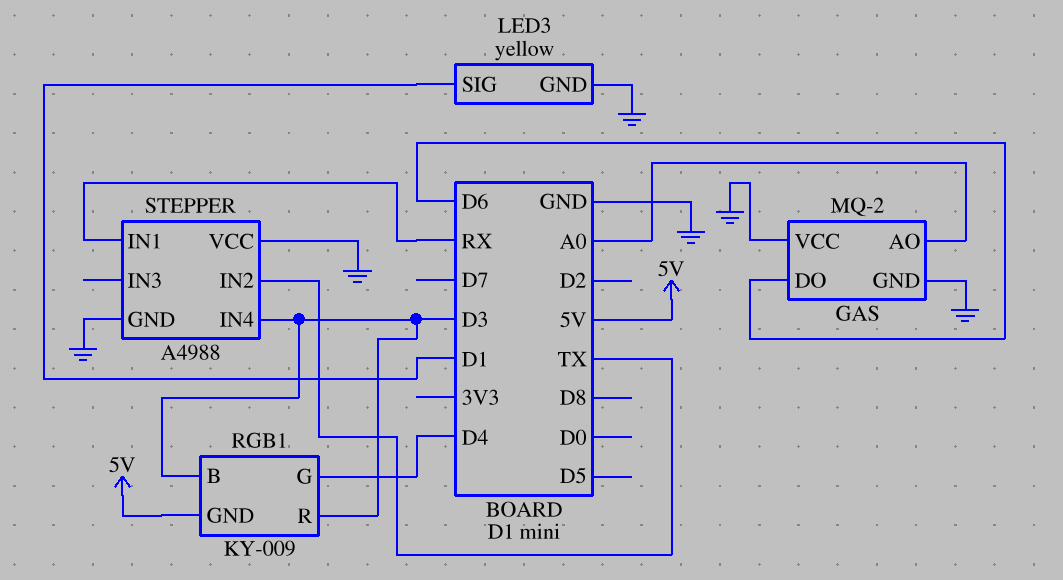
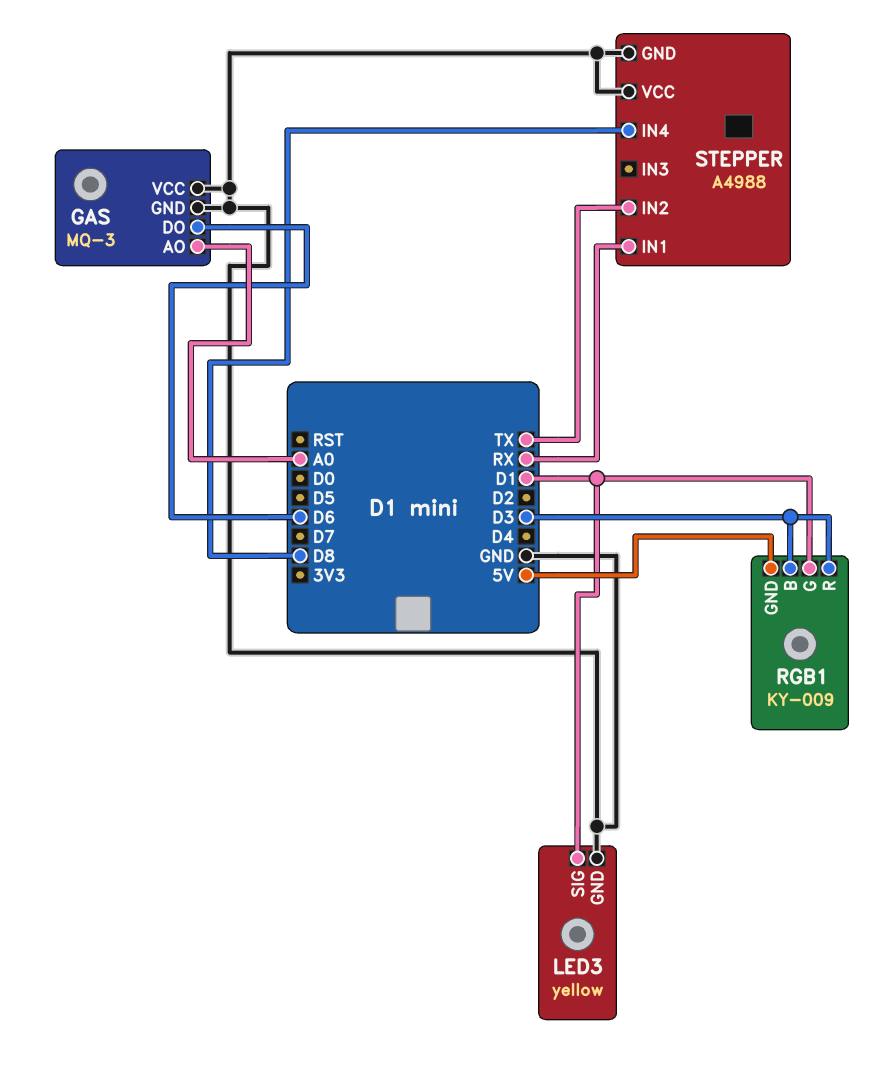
GAS: MQ-2 -> MQ-3
RGB1 pin G: D4 -> D1
STEPPER pin IN4: D3 -> D8

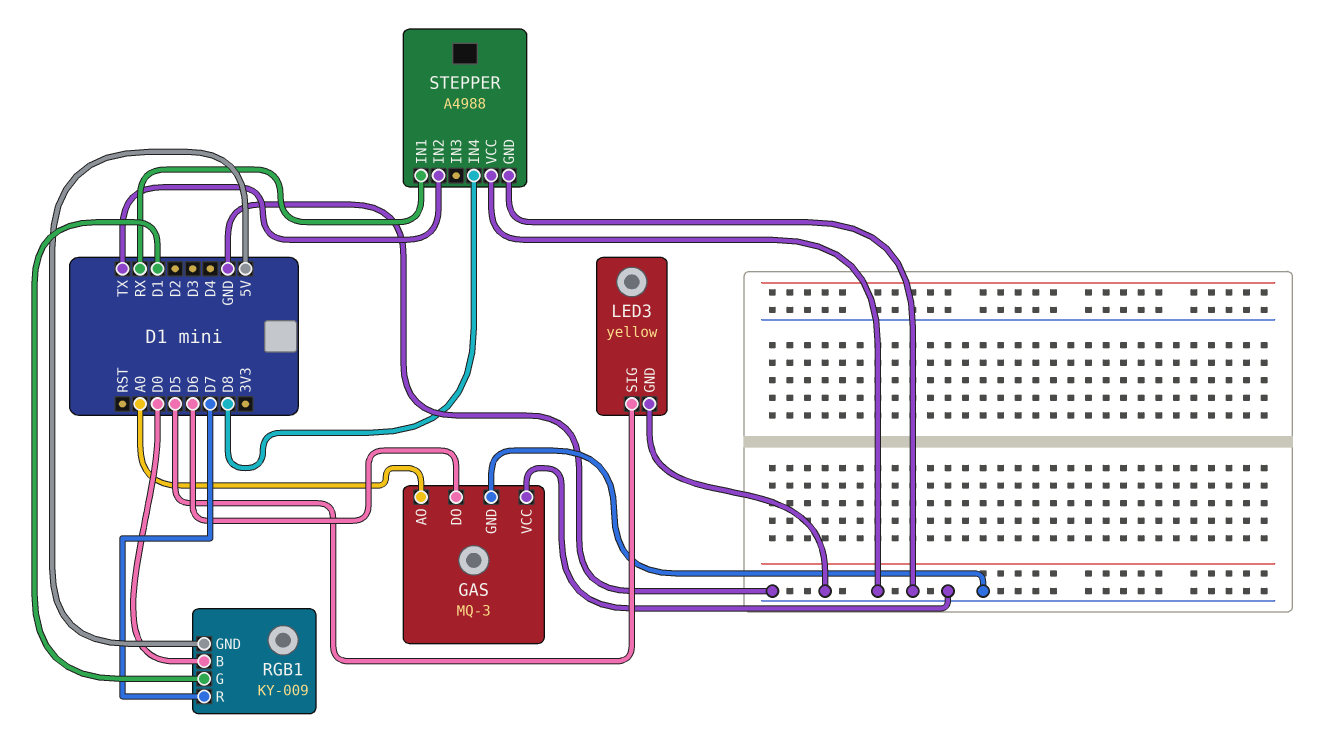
LED3 pin SIG: D1 -> D5
RGB1 pin B: D3 -> D0
RGB1 pin R: D3 -> D7

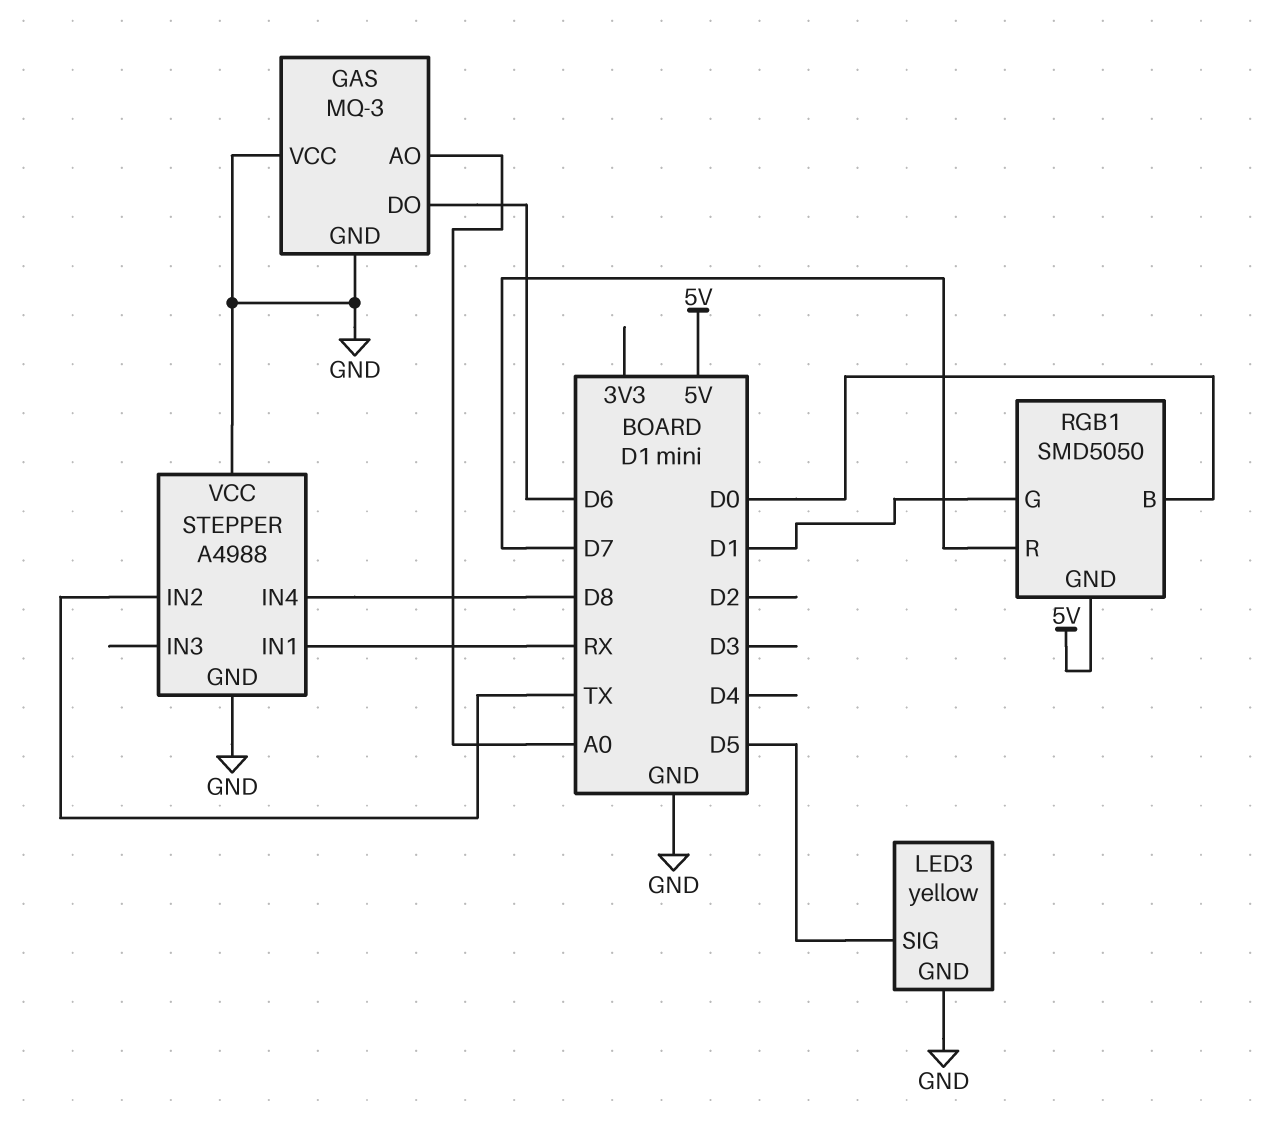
RGB1: KY-009 -> SMD5050

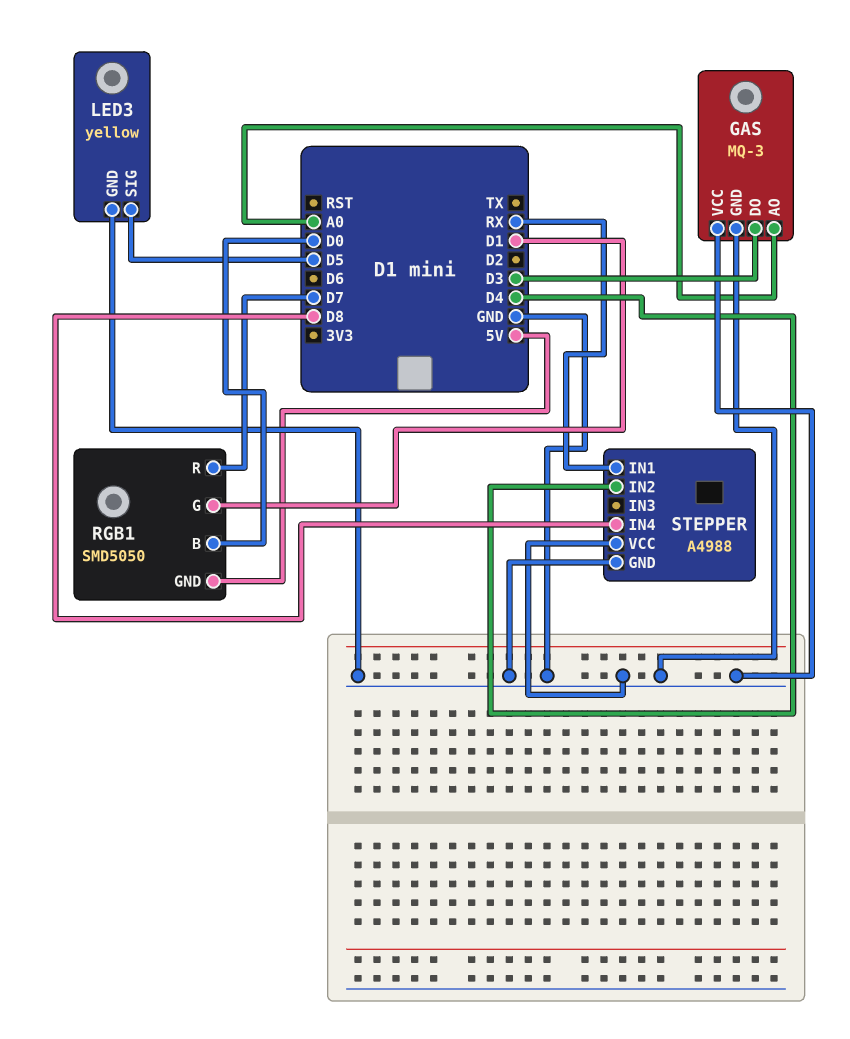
GAS pin DO: D6 -> D3
STEPPER pin IN2: TX -> D4

